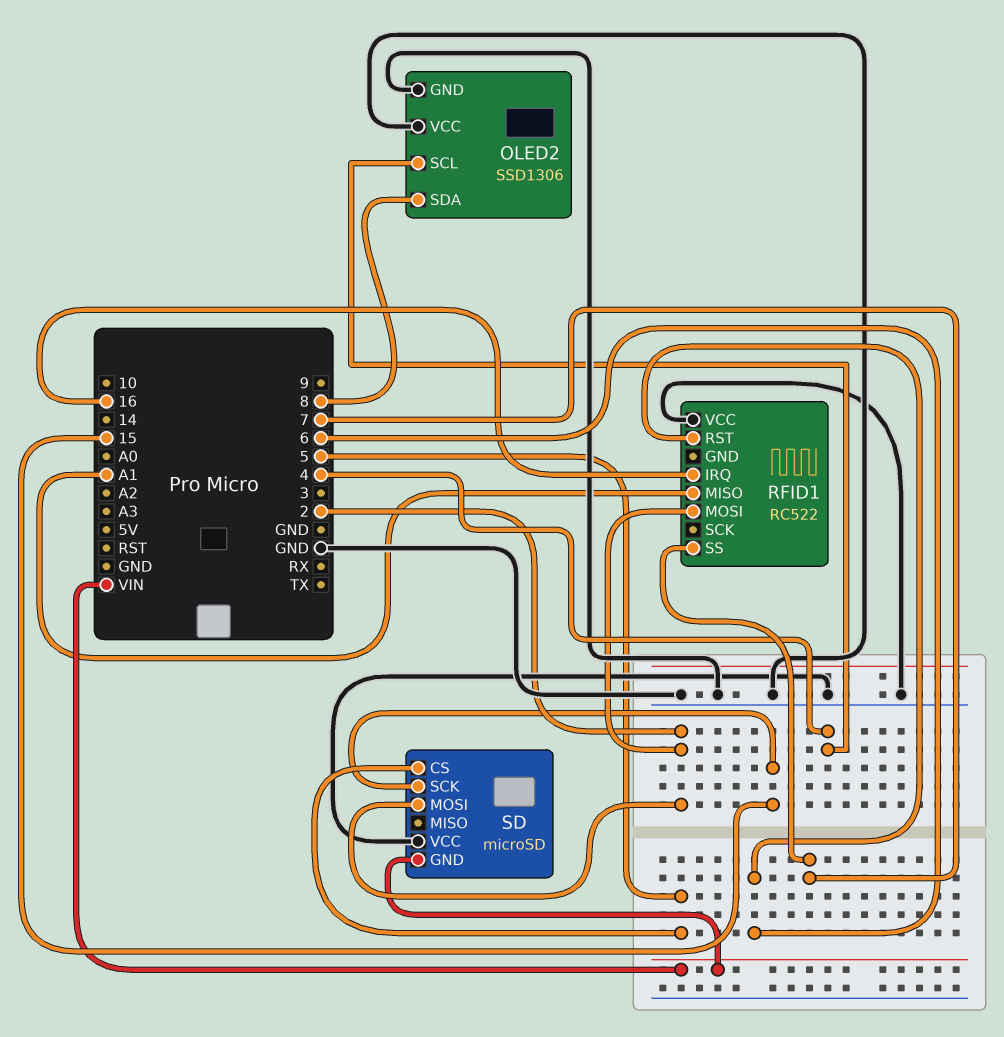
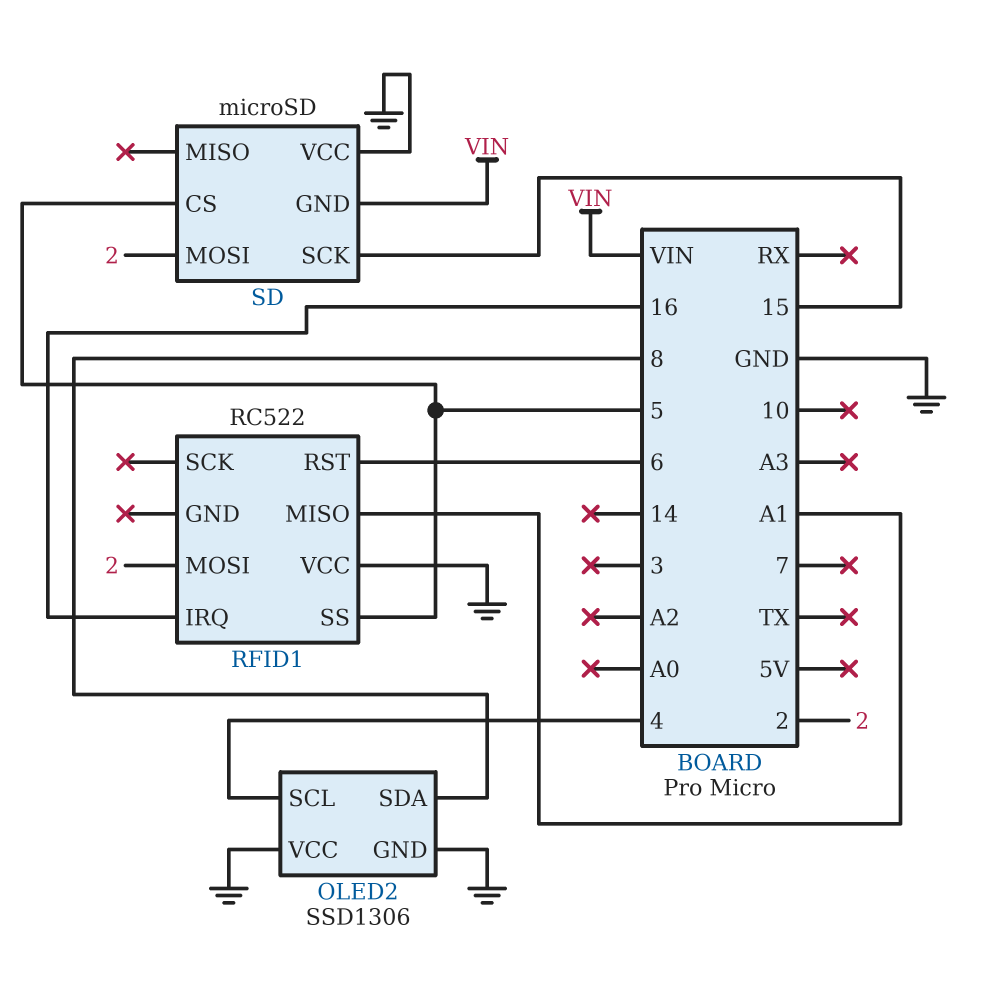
RFID1 pin SS: 7 -> 5

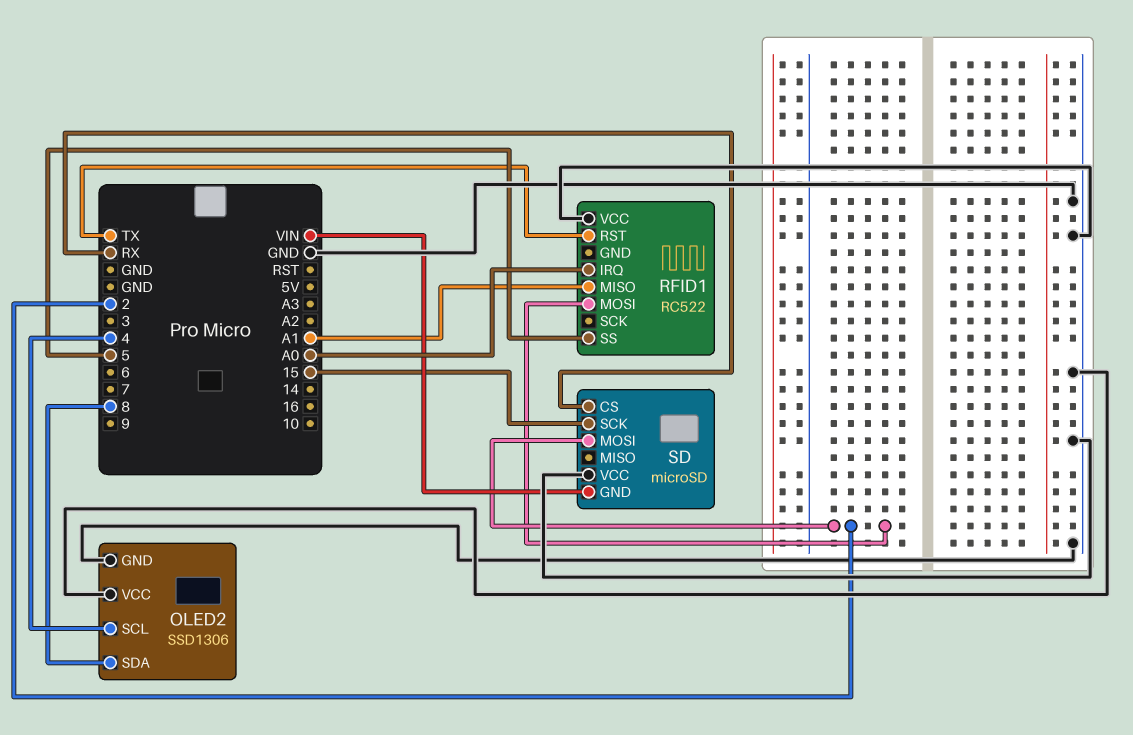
RFID1 pin IRQ: 16 -> A0
RFID1 pin RST: 6 -> TX
SD pin CS: 5 -> RX

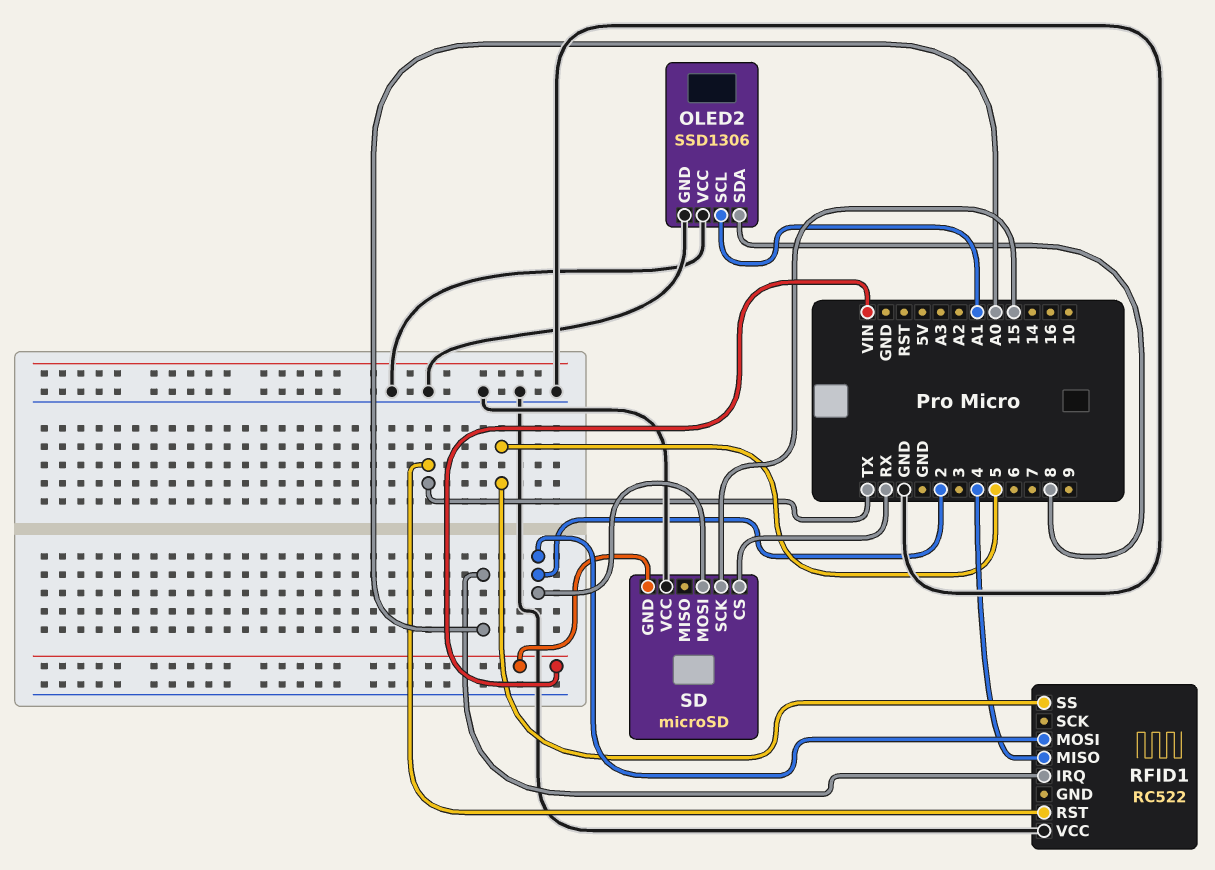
OLED2 pin SCL: 4 -> A1
RFID1 pin MISO: A1 -> 4

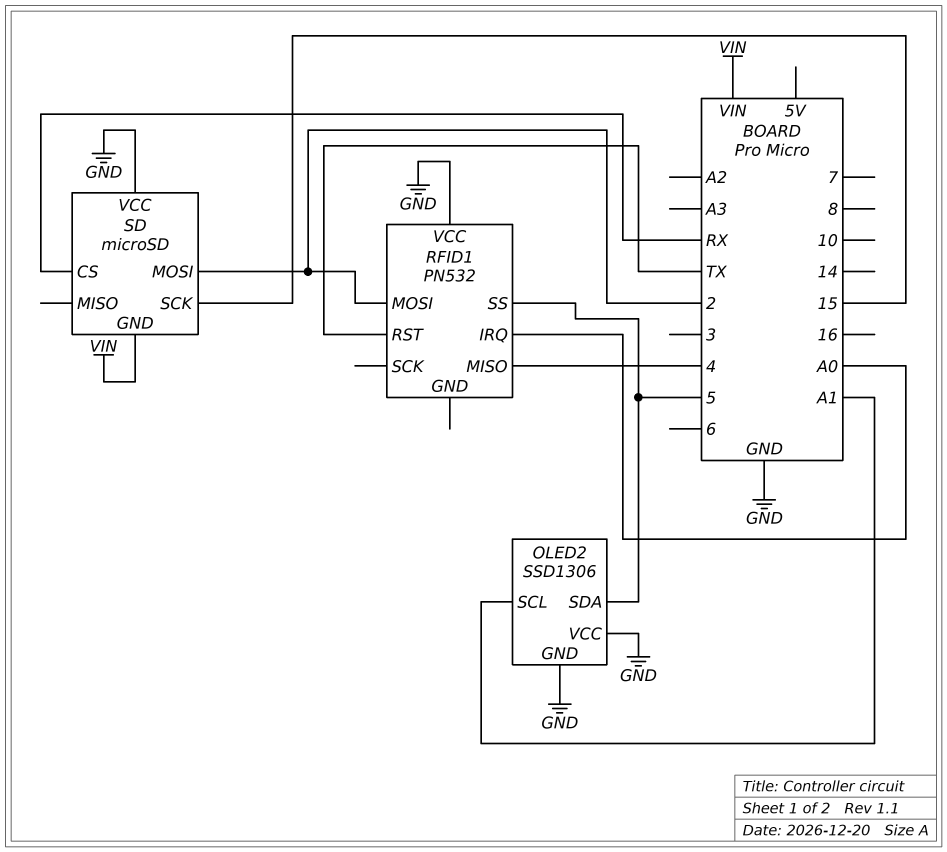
OLED2 pin SDA: 8 -> 5
RFID1: RC522 -> PN532

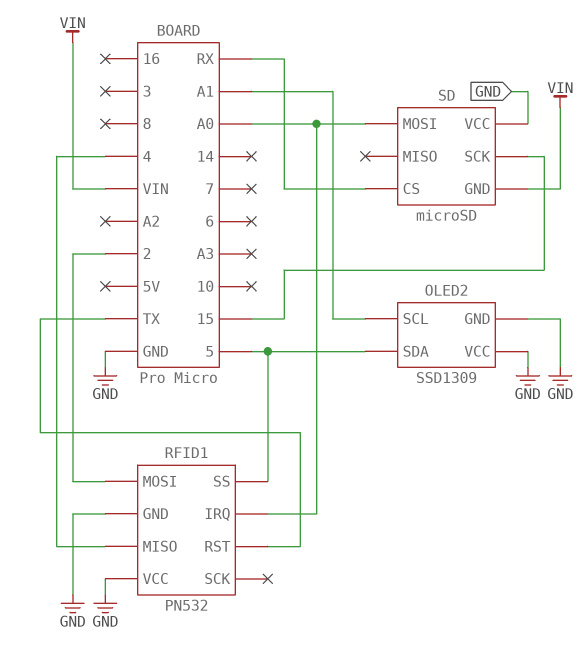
OLED2: SSD1306 -> SSD1309
RFID1 pin GND: none -> GND
SD pin MOSI: 2 -> A0

